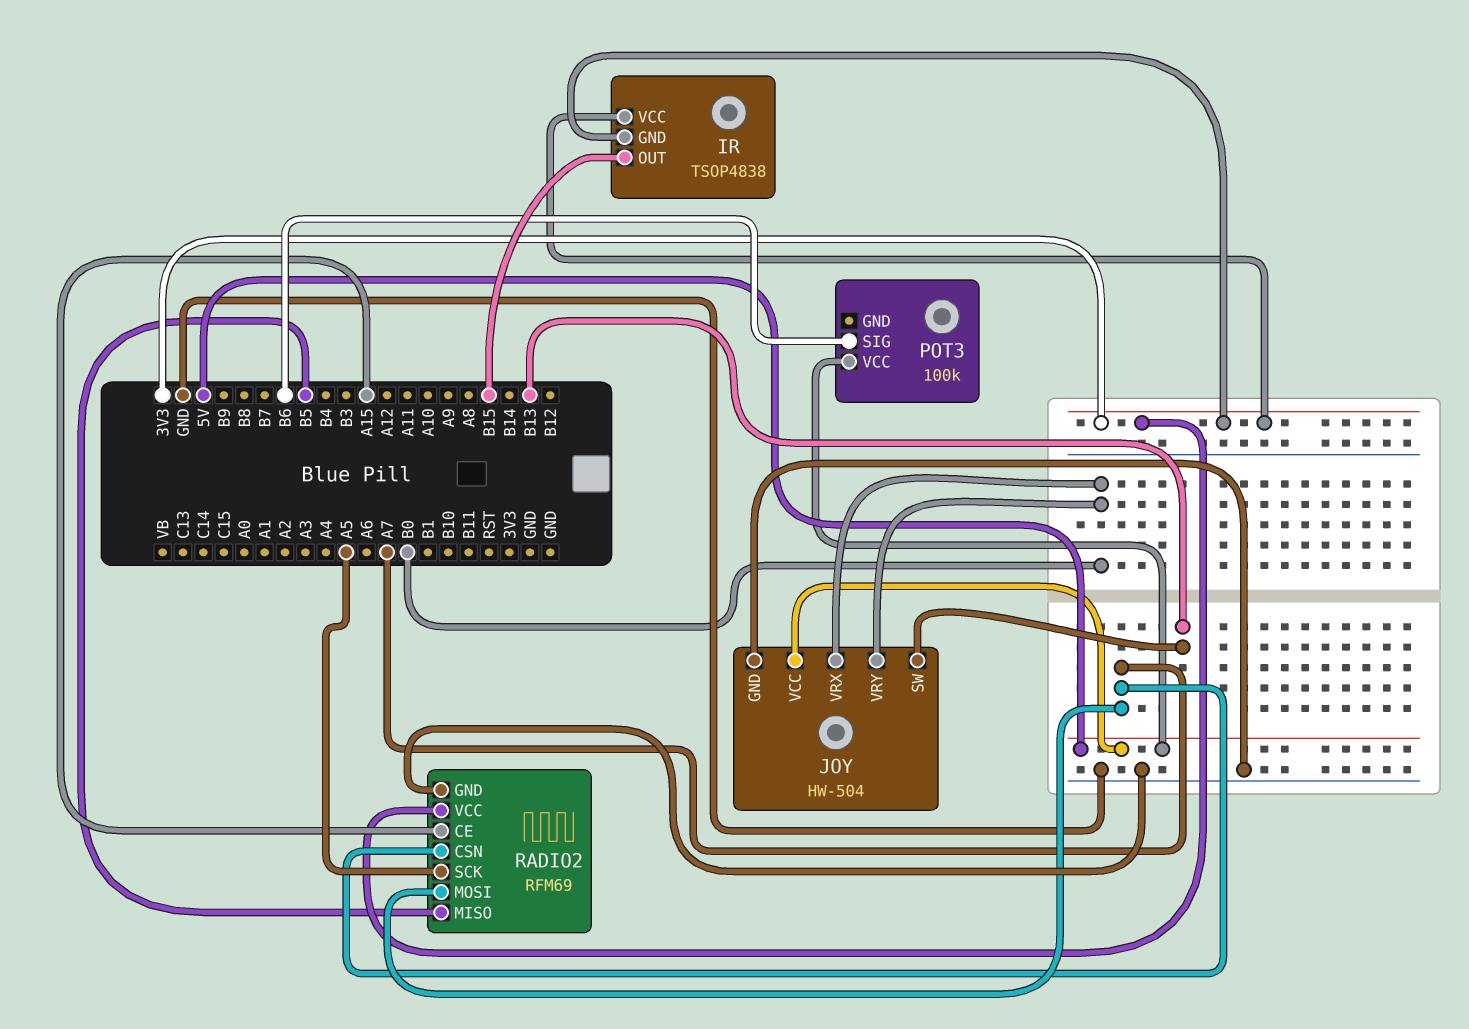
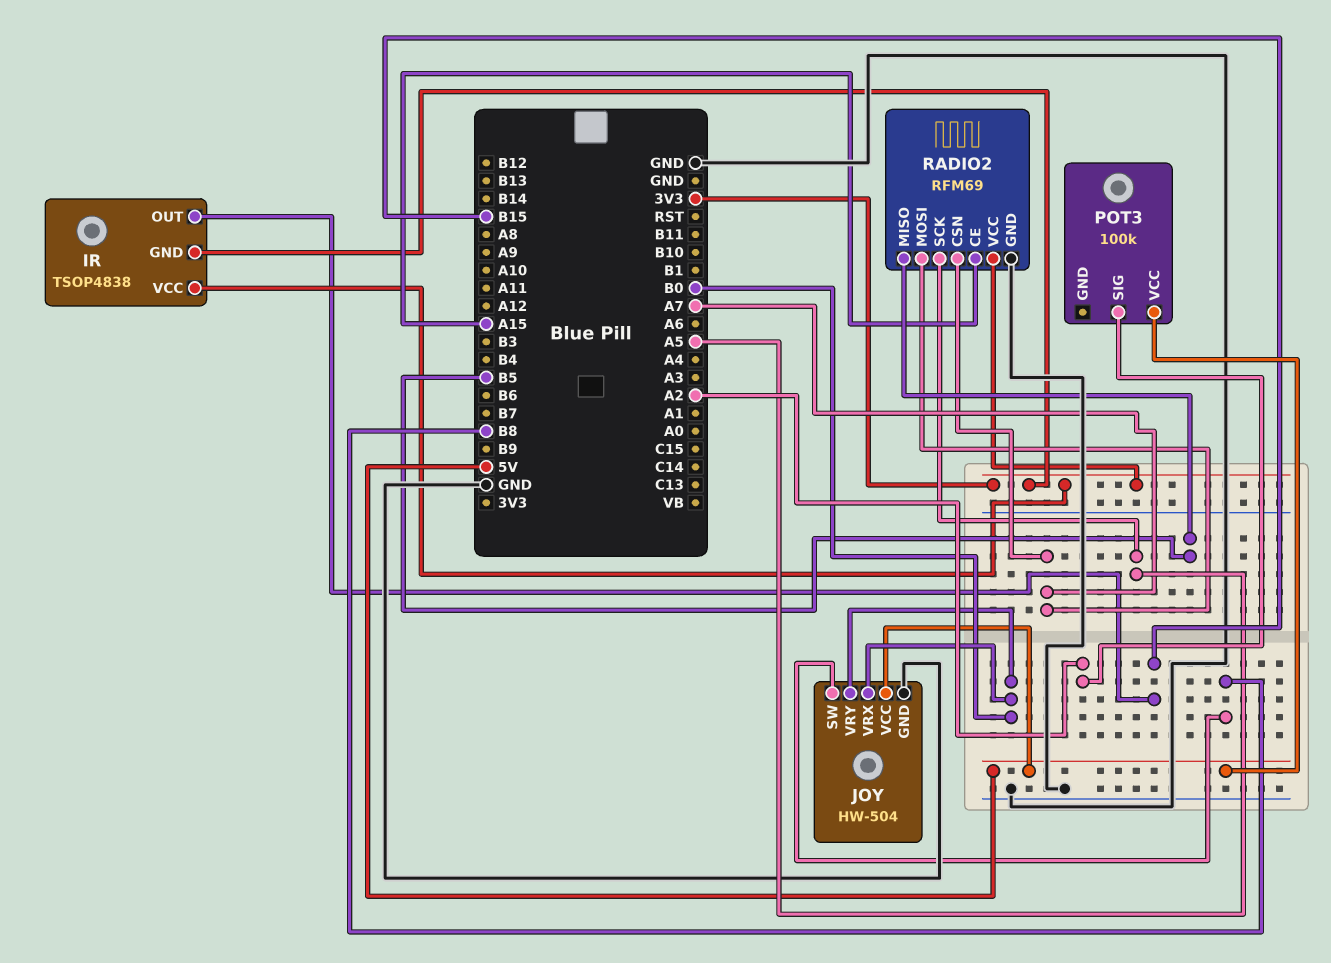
JOY pin SW: B13 -> B8
POT3 pin SIG: B6 -> A2

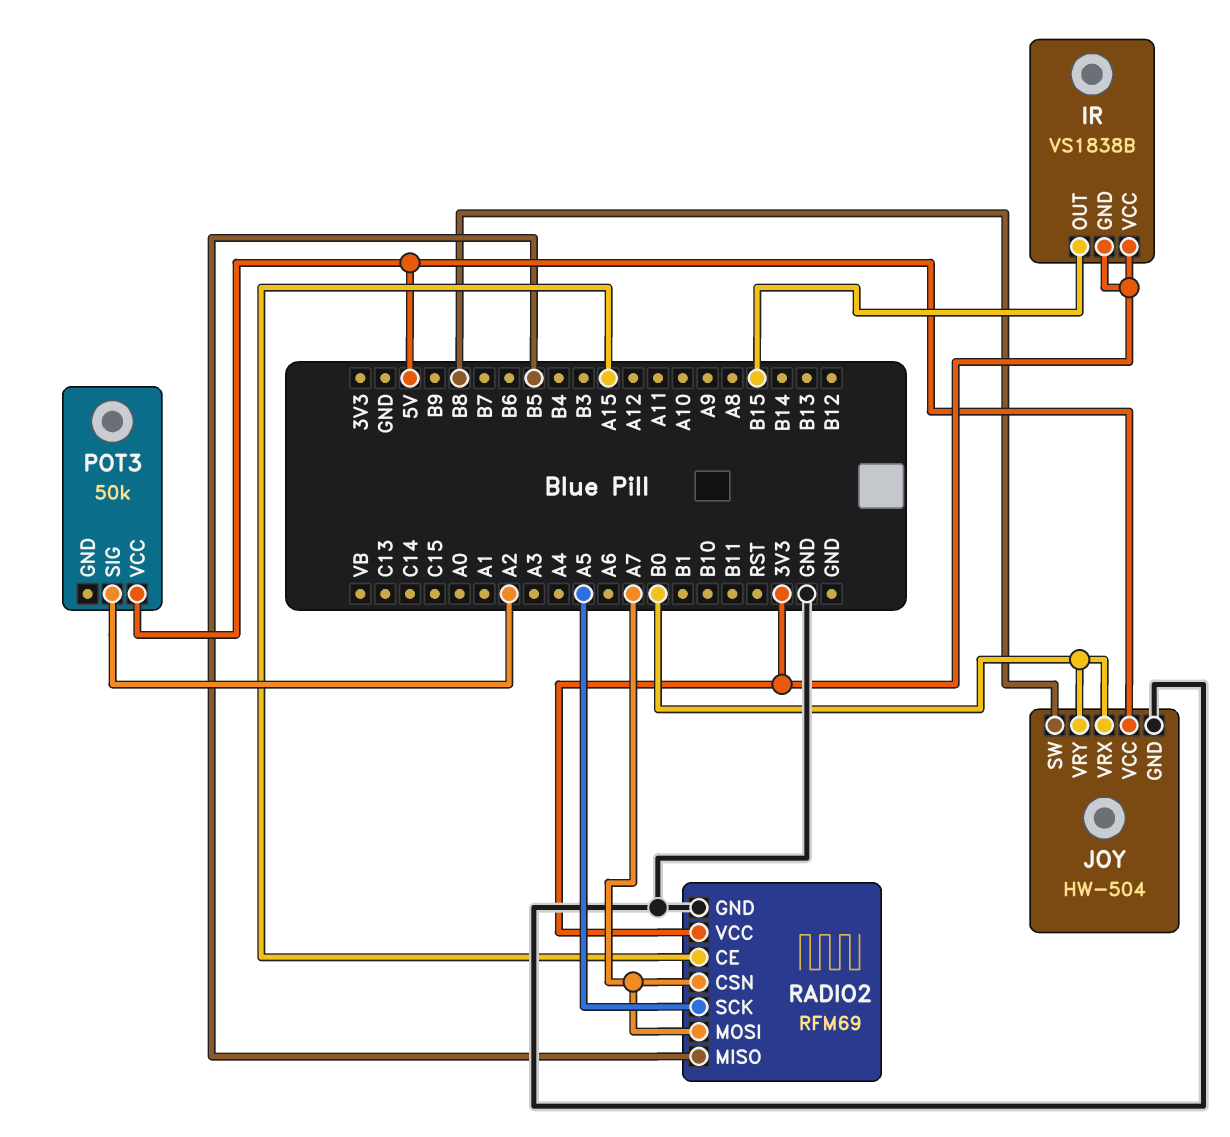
IR: TSOP4838 -> VS1838B
POT3: 100k -> 50k

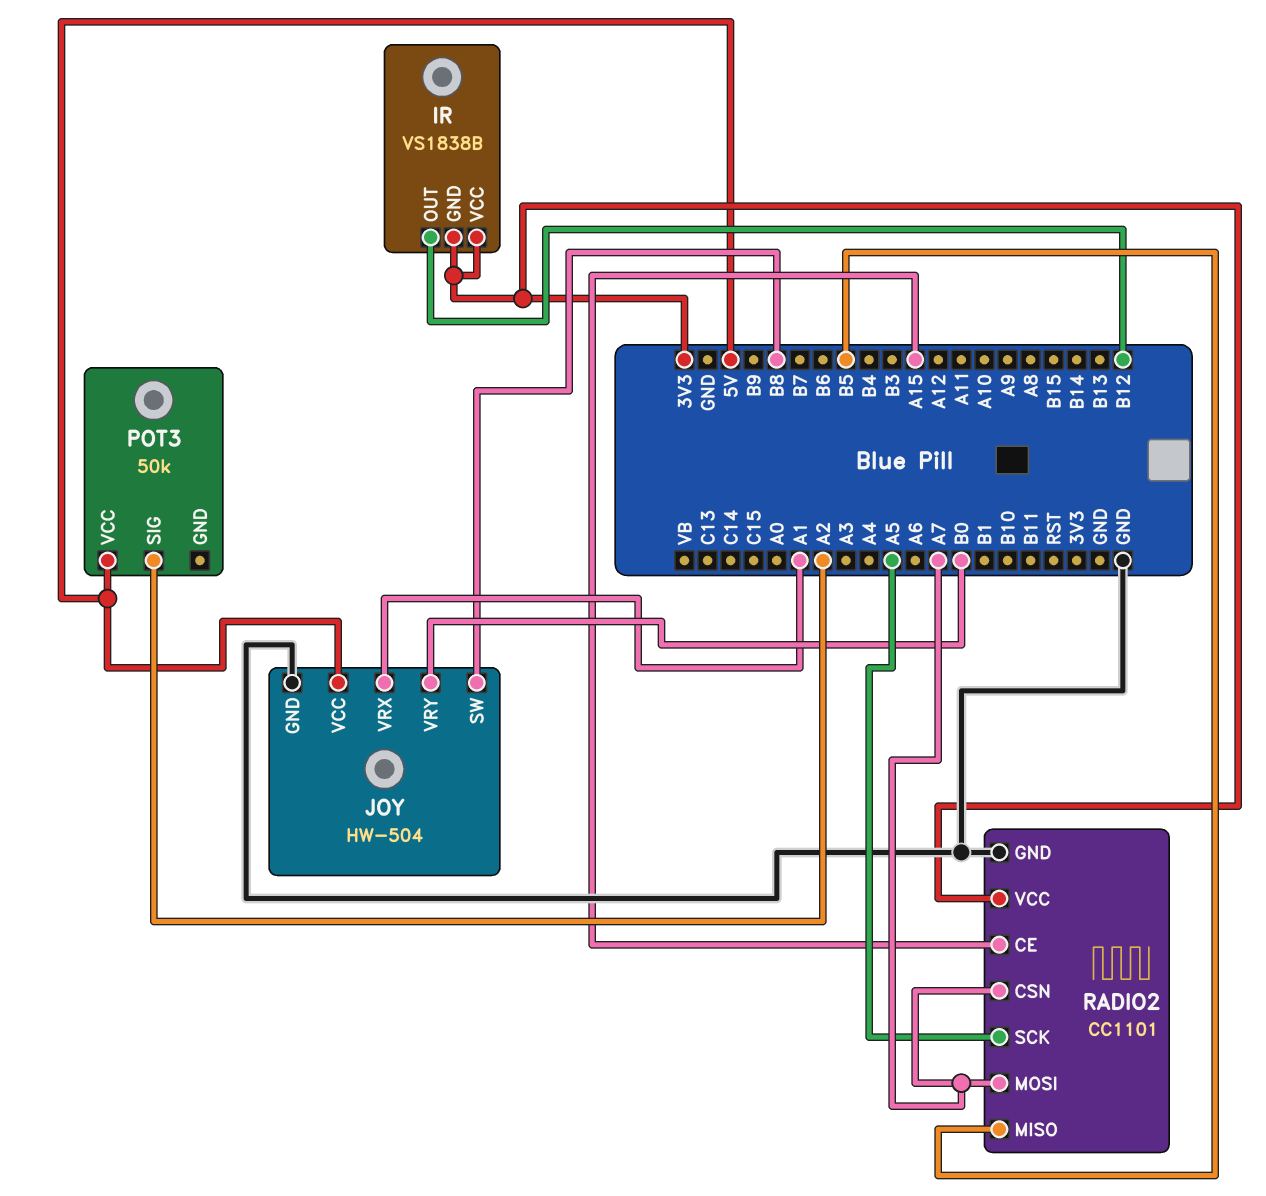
IR pin OUT: B15 -> B12
JOY pin VRX: B0 -> A1
RADIO2: RFM69 -> CC1101

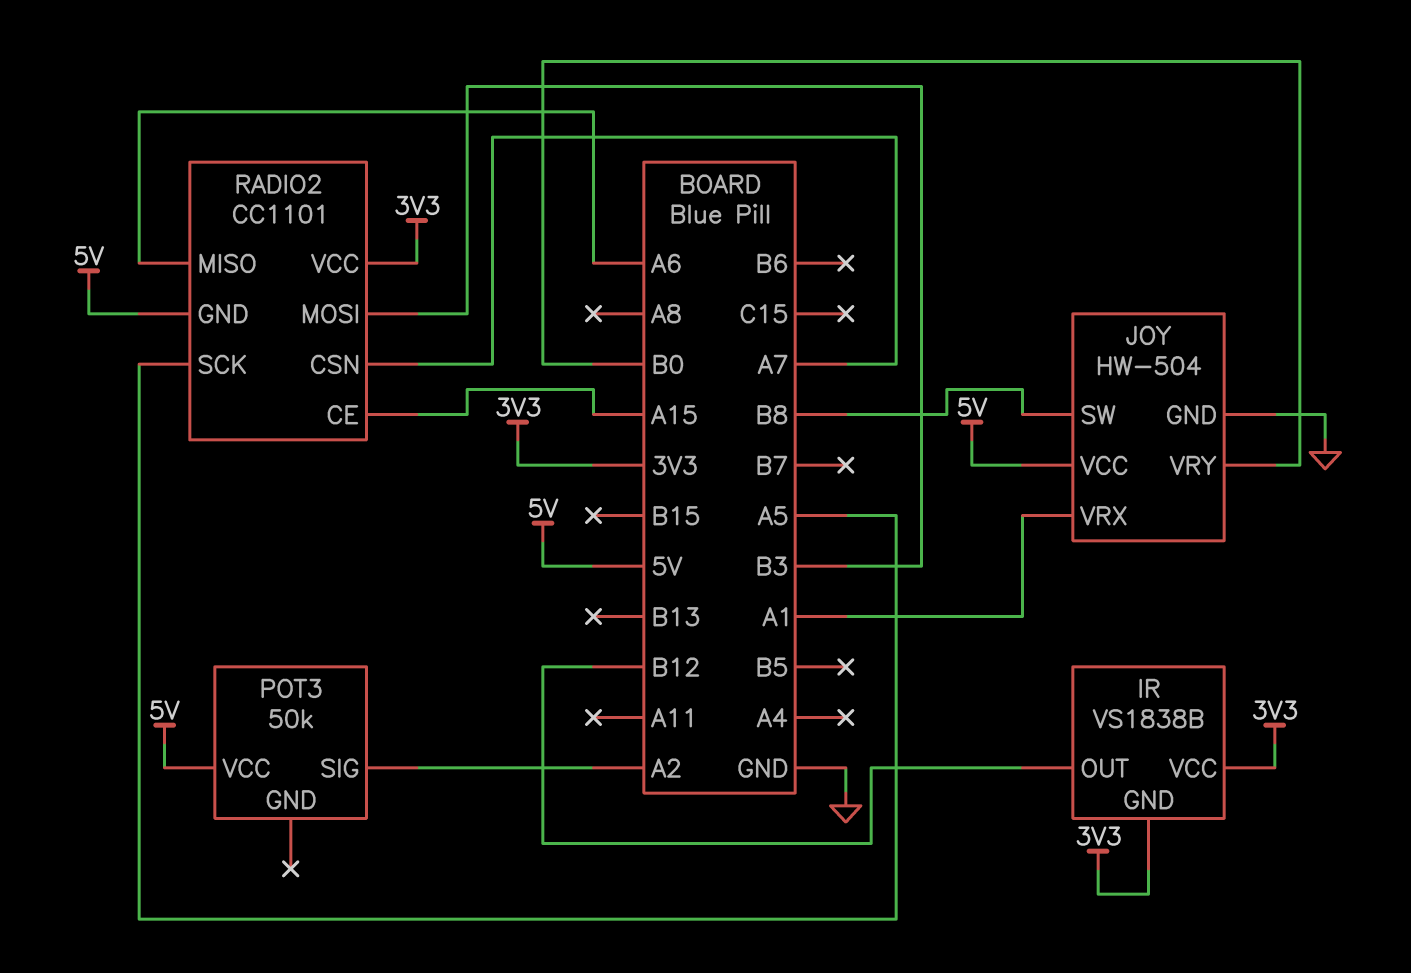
RADIO2 pin GND: GND -> 5V
RADIO2 pin MISO: B5 -> A6
RADIO2 pin MOSI: A7 -> B3

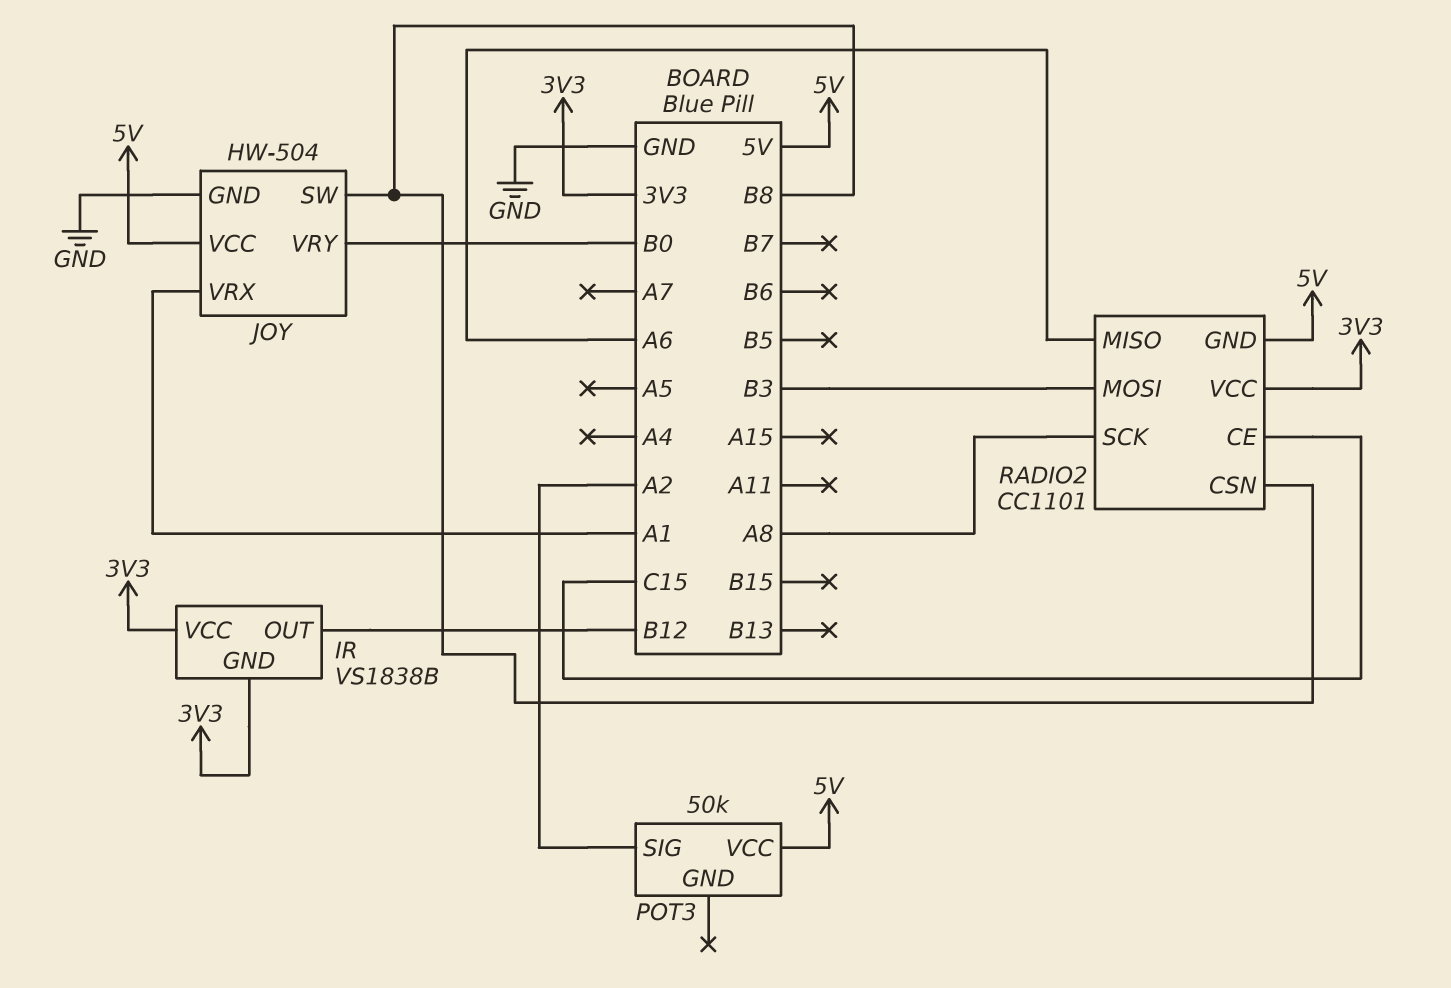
RADIO2 pin CE: A15 -> C15
RADIO2 pin CSN: A7 -> B8
RADIO2 pin SCK: A5 -> A8

